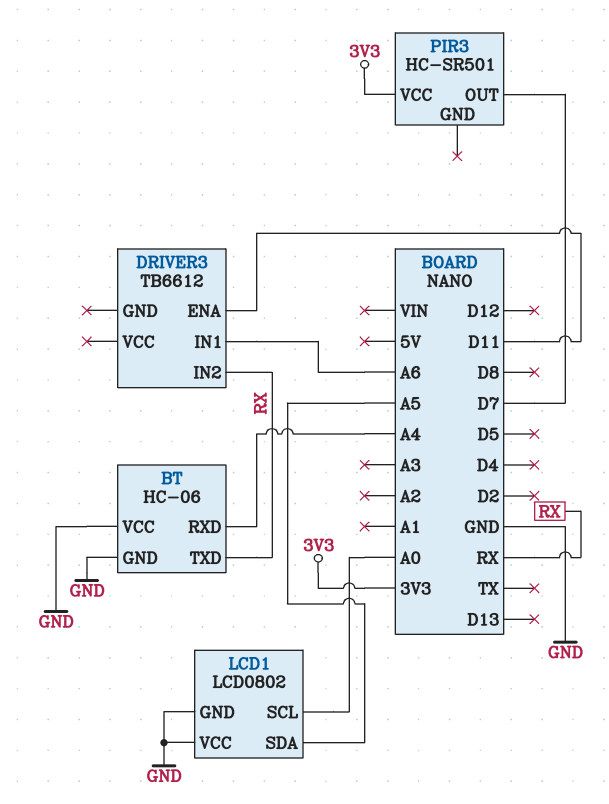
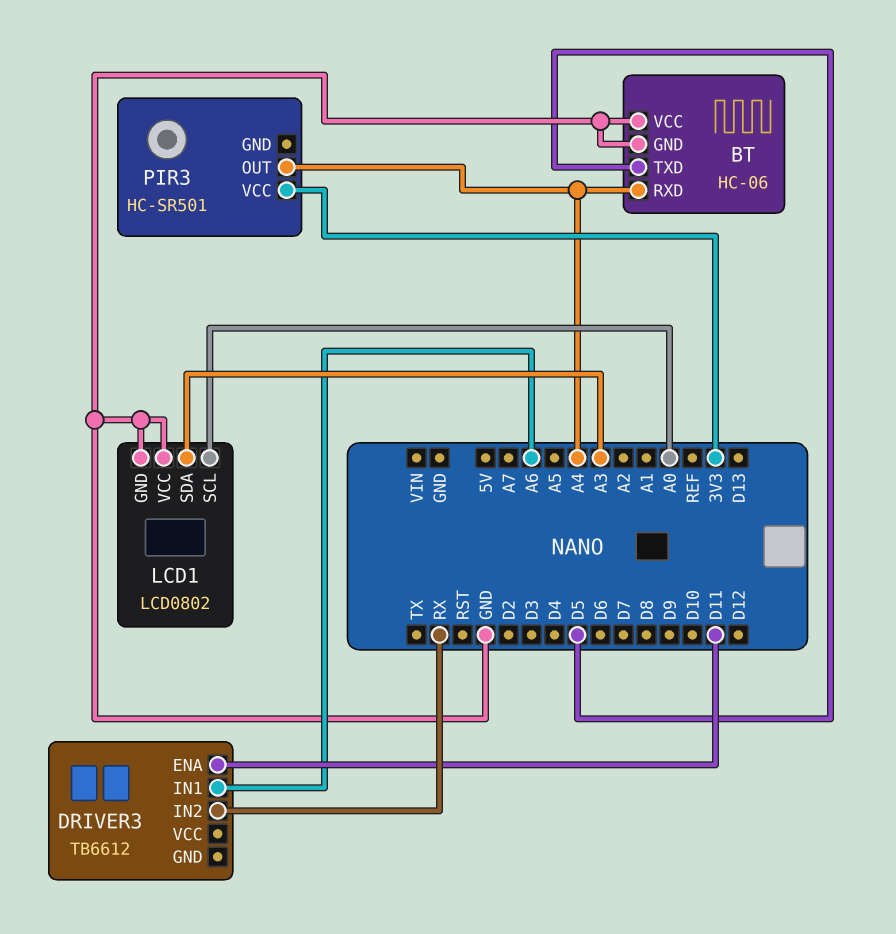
BT pin TXD: RX -> D5
LCD1 pin SDA: A5 -> A3
PIR3 pin OUT: D7 -> A4

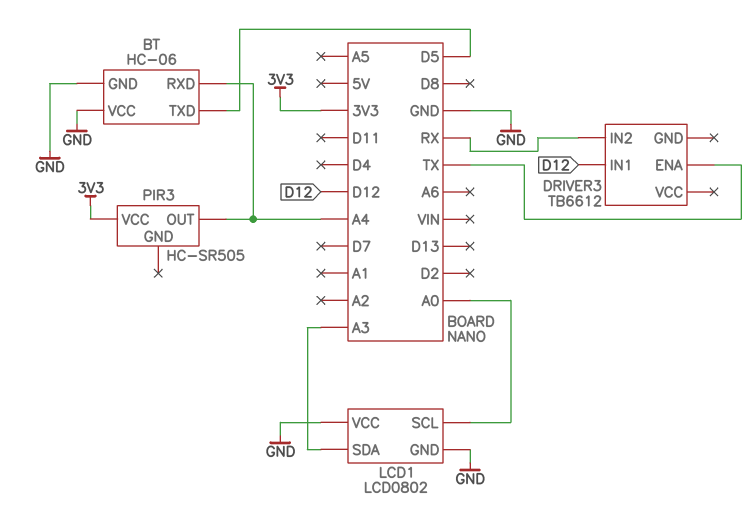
DRIVER3 pin ENA: D11 -> TX
DRIVER3 pin IN1: A6 -> D12
PIR3: HC-SR501 -> HC-SR505

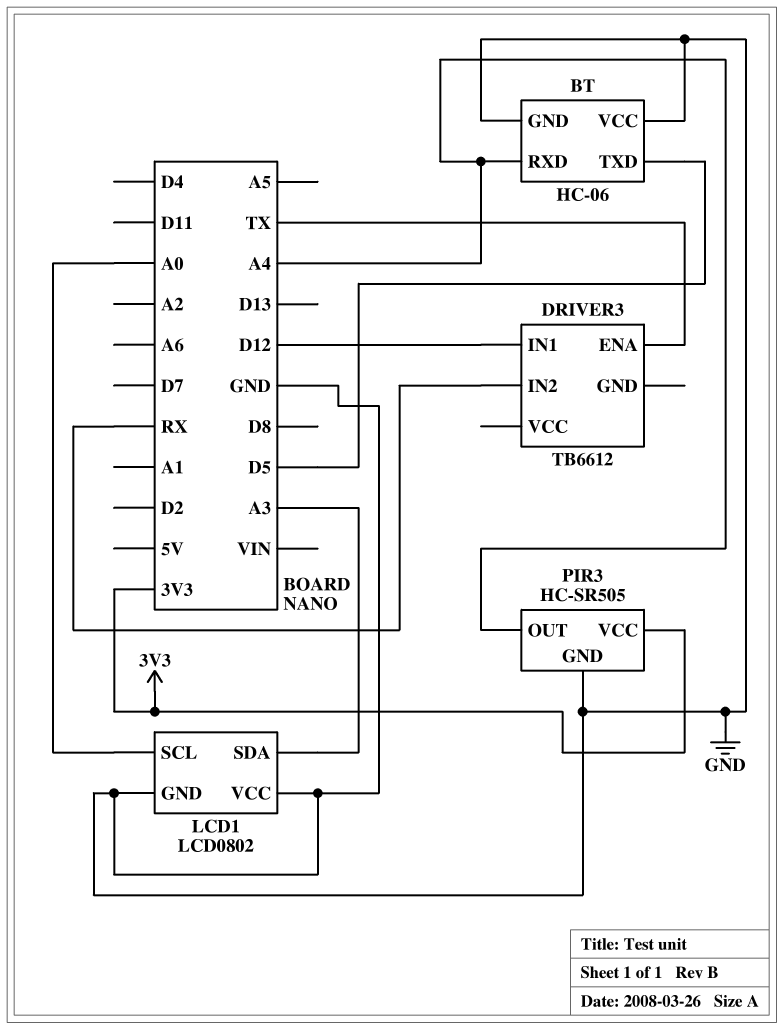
PIR3 pin GND: none -> GND

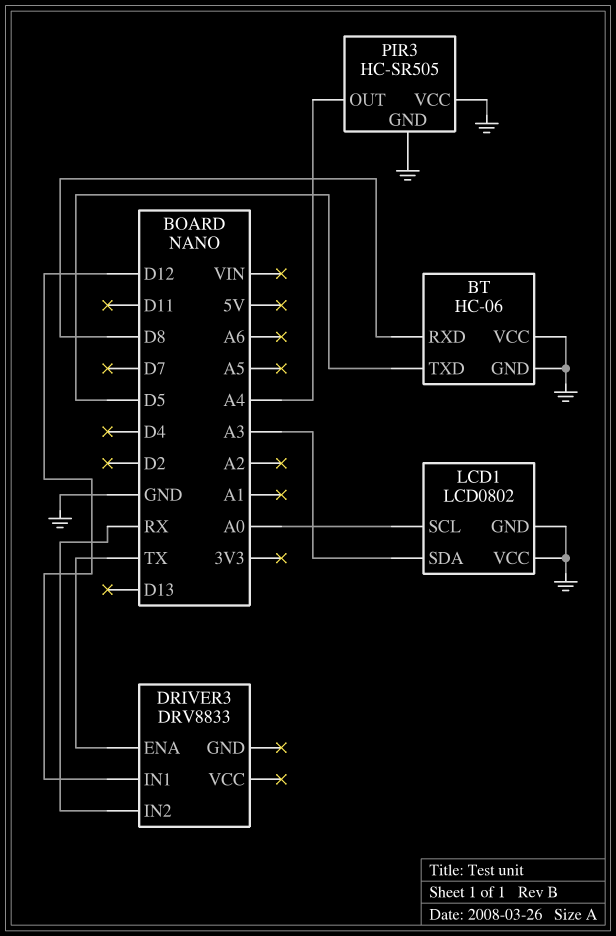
BT pin RXD: A4 -> D8
DRIVER3: TB6612 -> DRV8833
PIR3 pin VCC: 3V3 -> GND

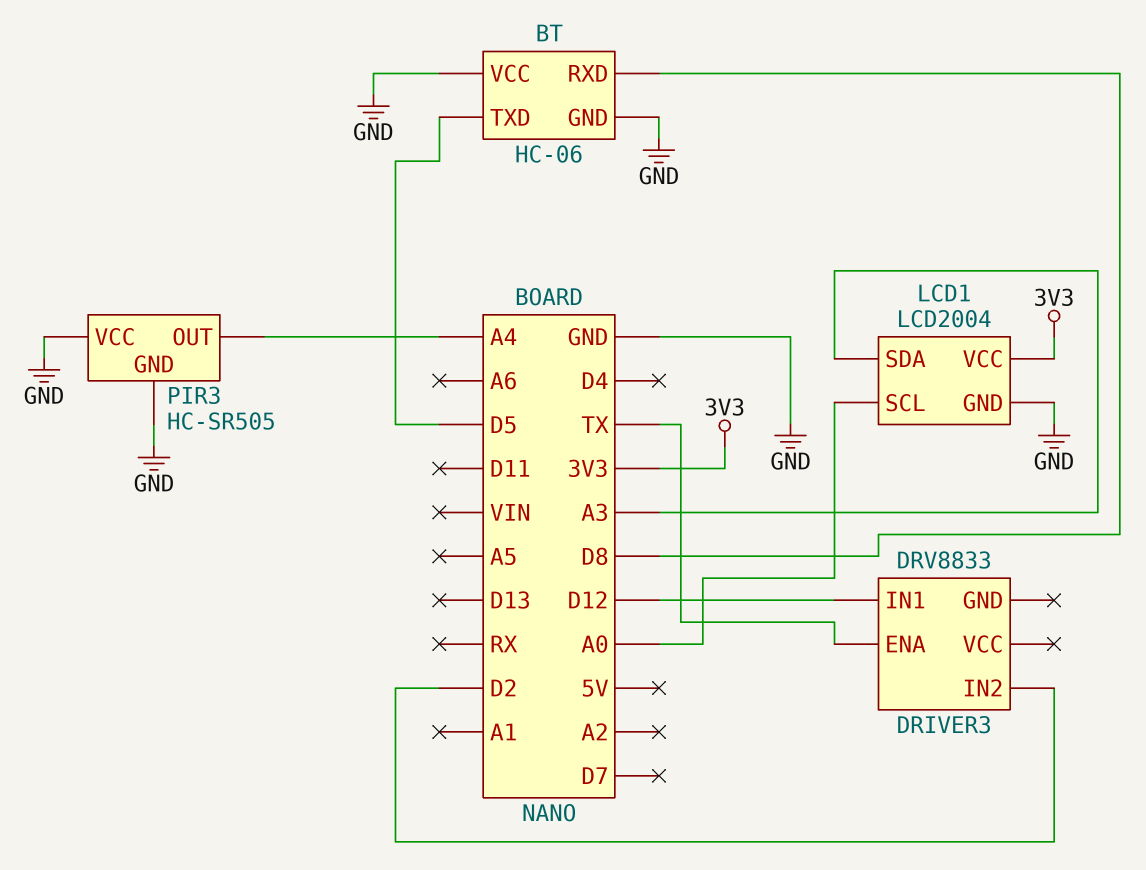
DRIVER3 pin IN2: RX -> D2
LCD1: LCD0802 -> LCD2004
LCD1 pin VCC: GND -> 3V3

